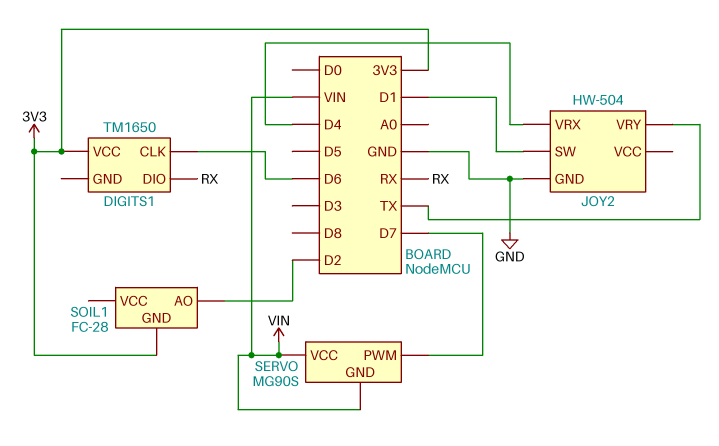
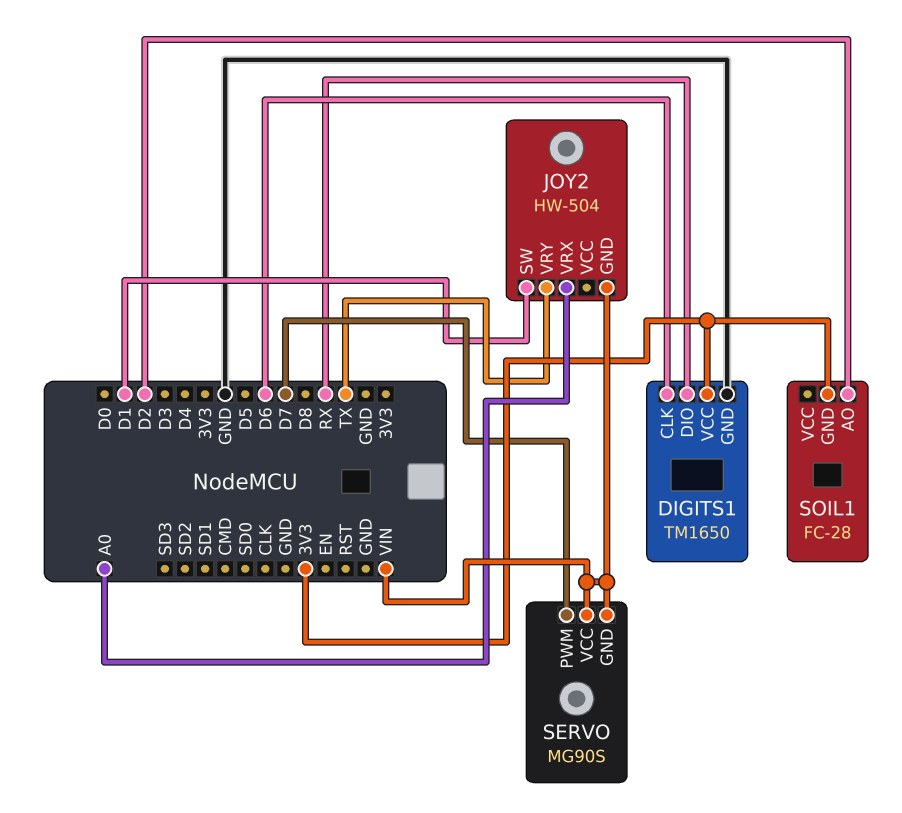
DIGITS1 pin GND: none -> GND
JOY2 pin GND: GND -> VIN
JOY2 pin VRX: D4 -> A0

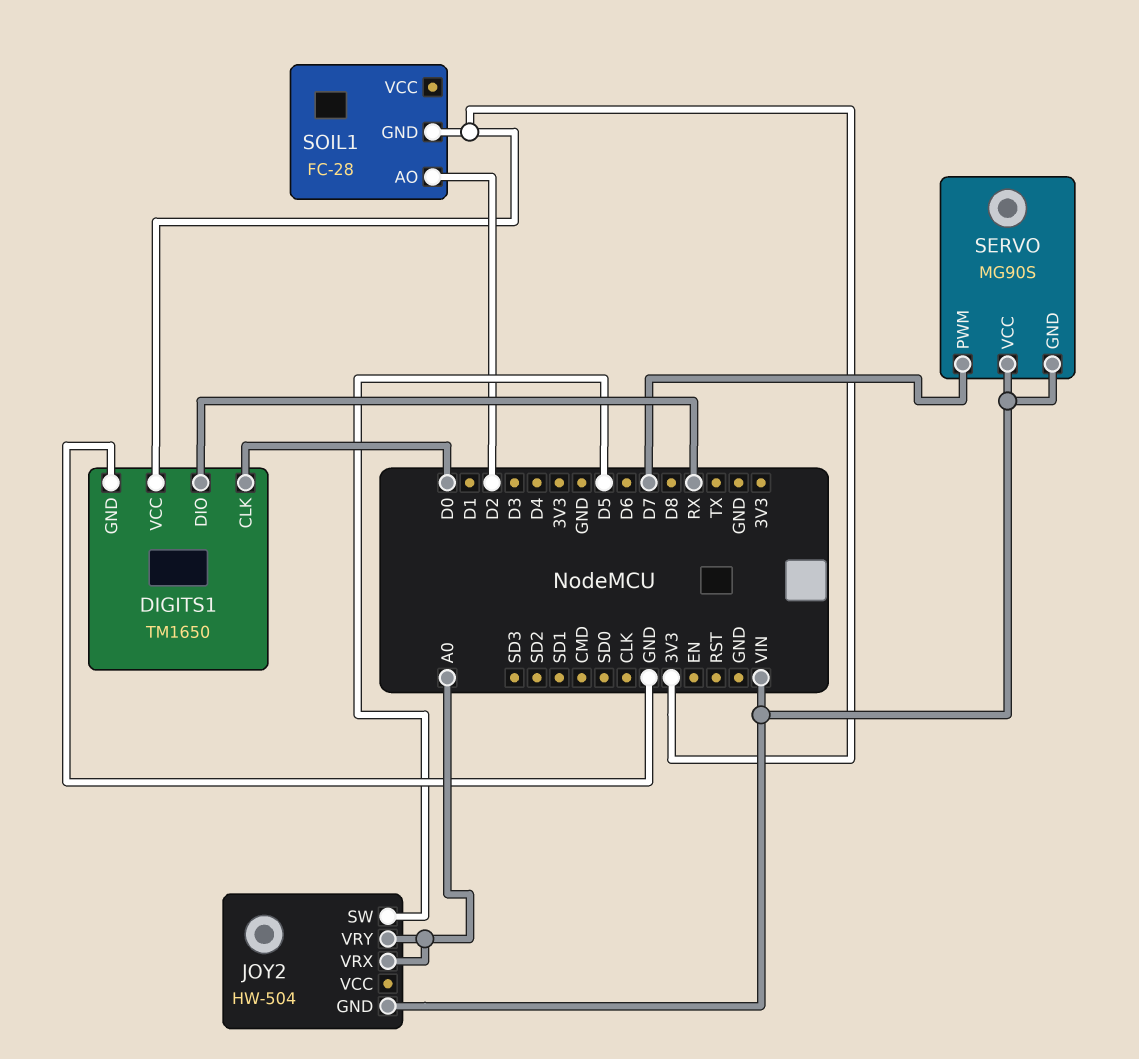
DIGITS1 pin CLK: D6 -> D0
JOY2 pin SW: D1 -> D5
JOY2 pin VRY: TX -> A0

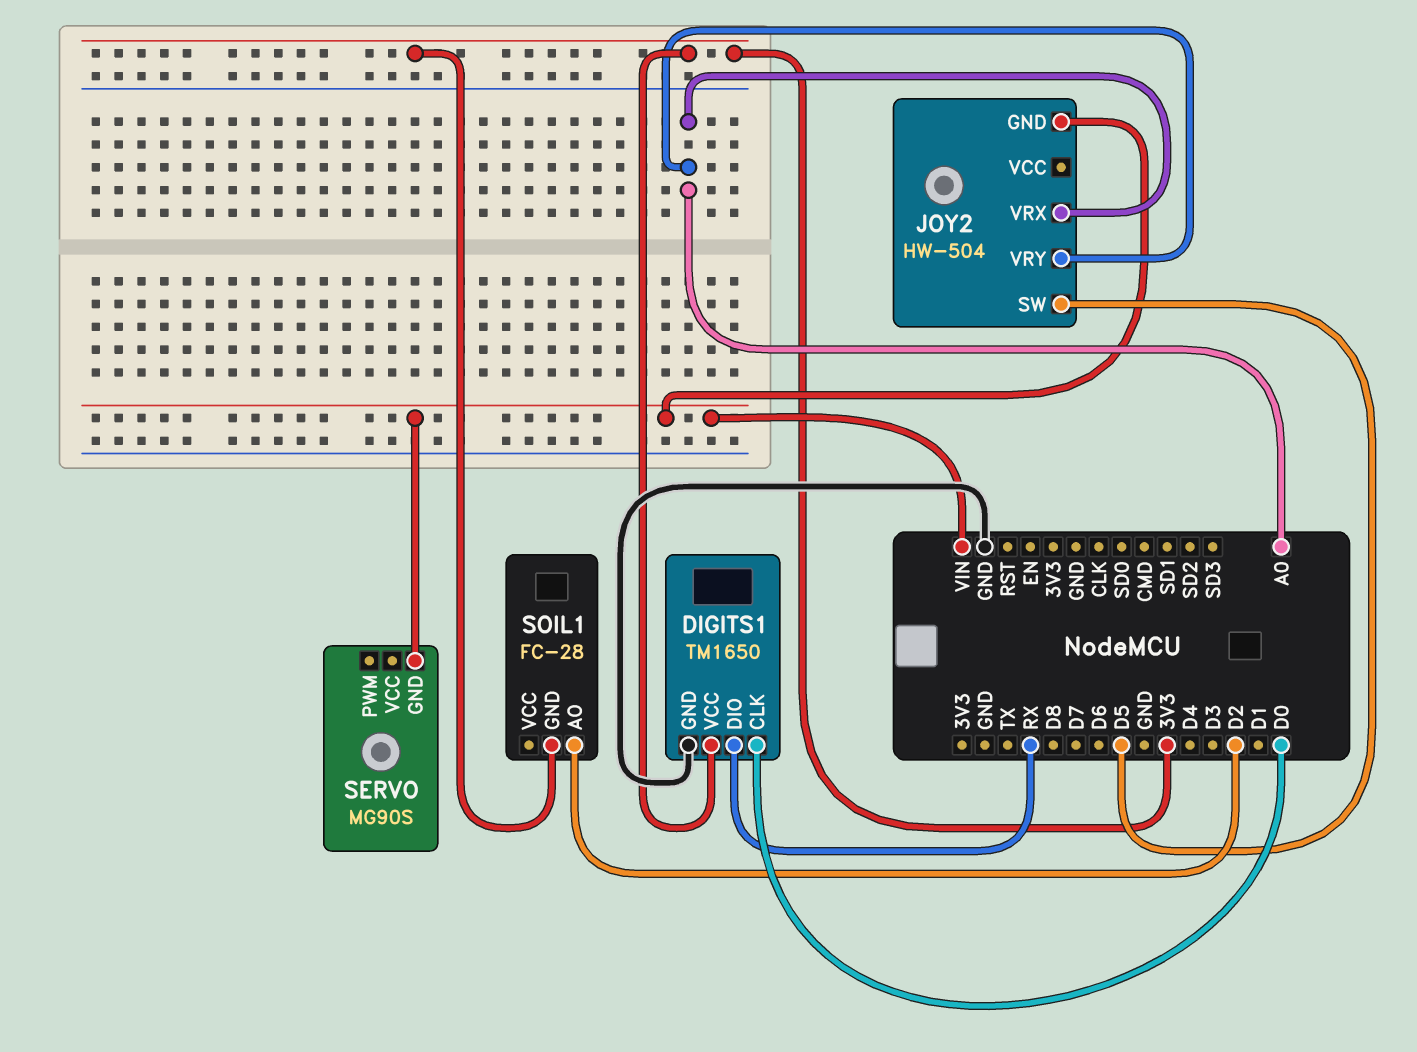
SERVO pin PWM: D7 -> none
SERVO pin VCC: VIN -> none

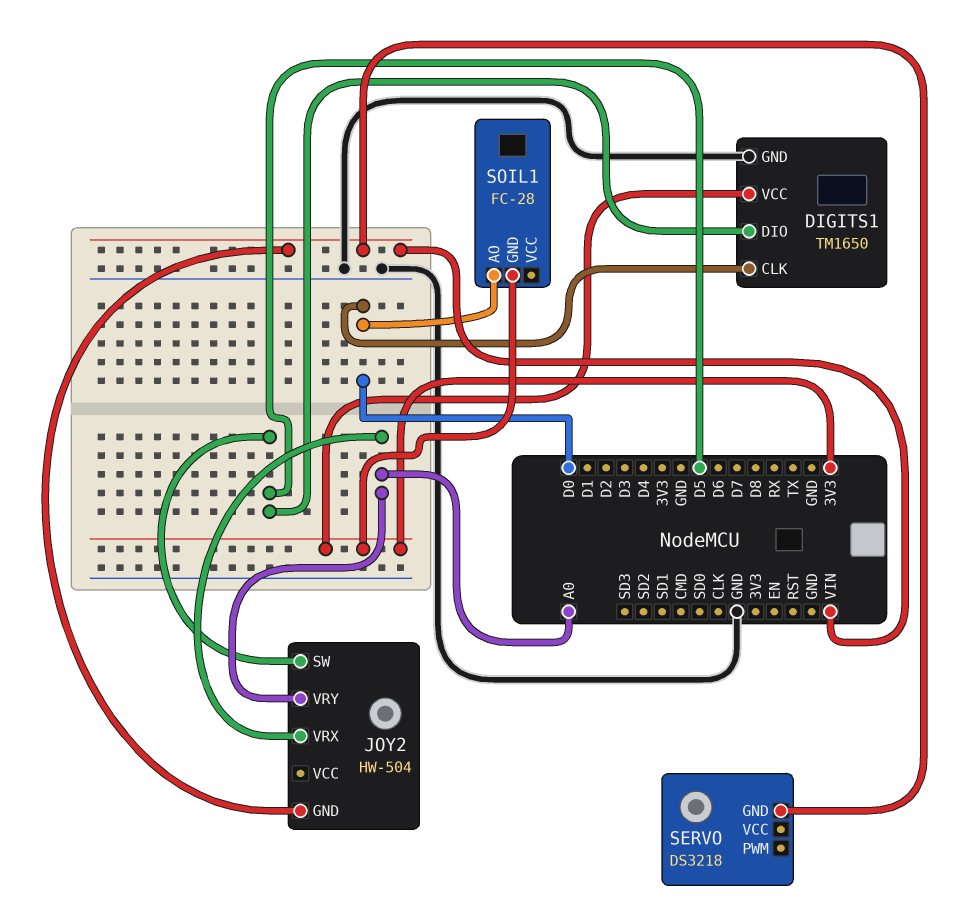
DIGITS1 pin DIO: RX -> D5
SERVO: MG90S -> DS3218
SOIL1 pin AO: D2 -> D0

